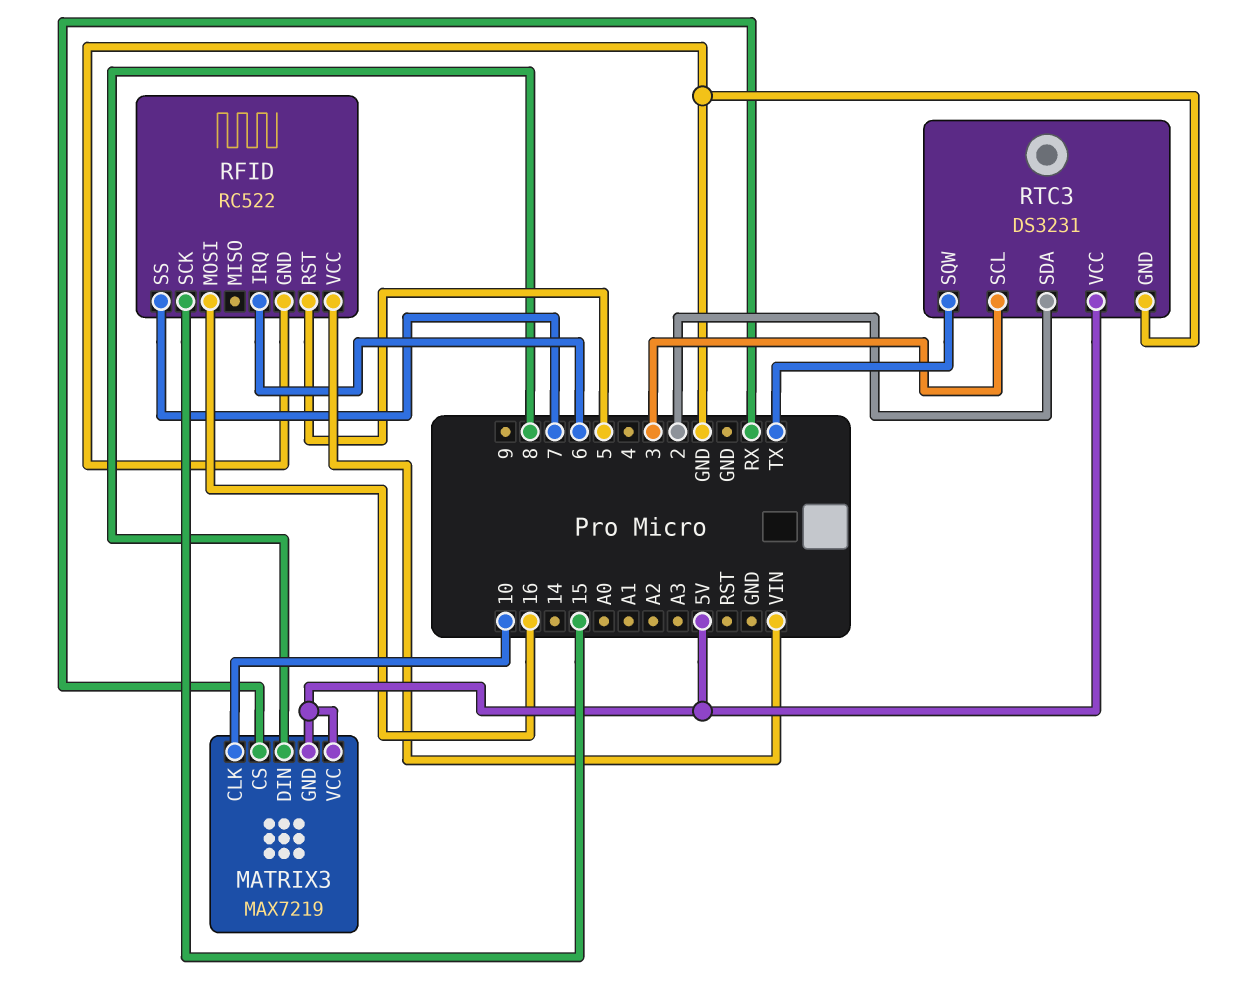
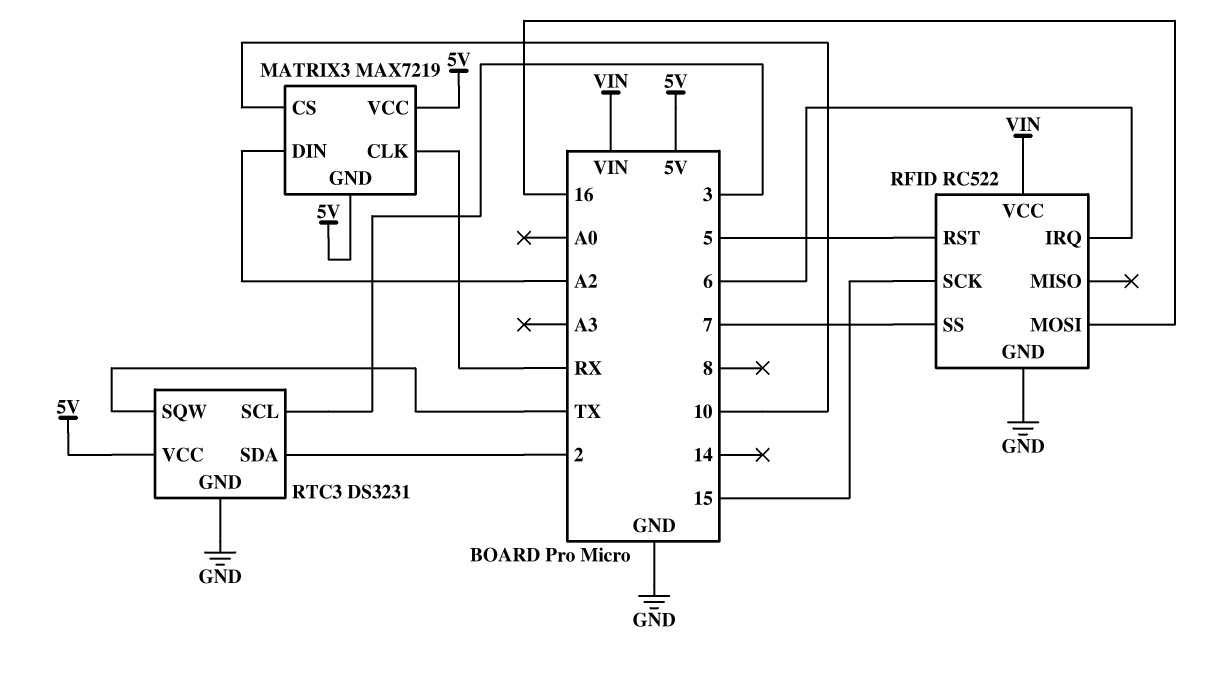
MATRIX3 pin CLK: 10 -> RX
MATRIX3 pin CS: RX -> 10
MATRIX3 pin DIN: 8 -> A2

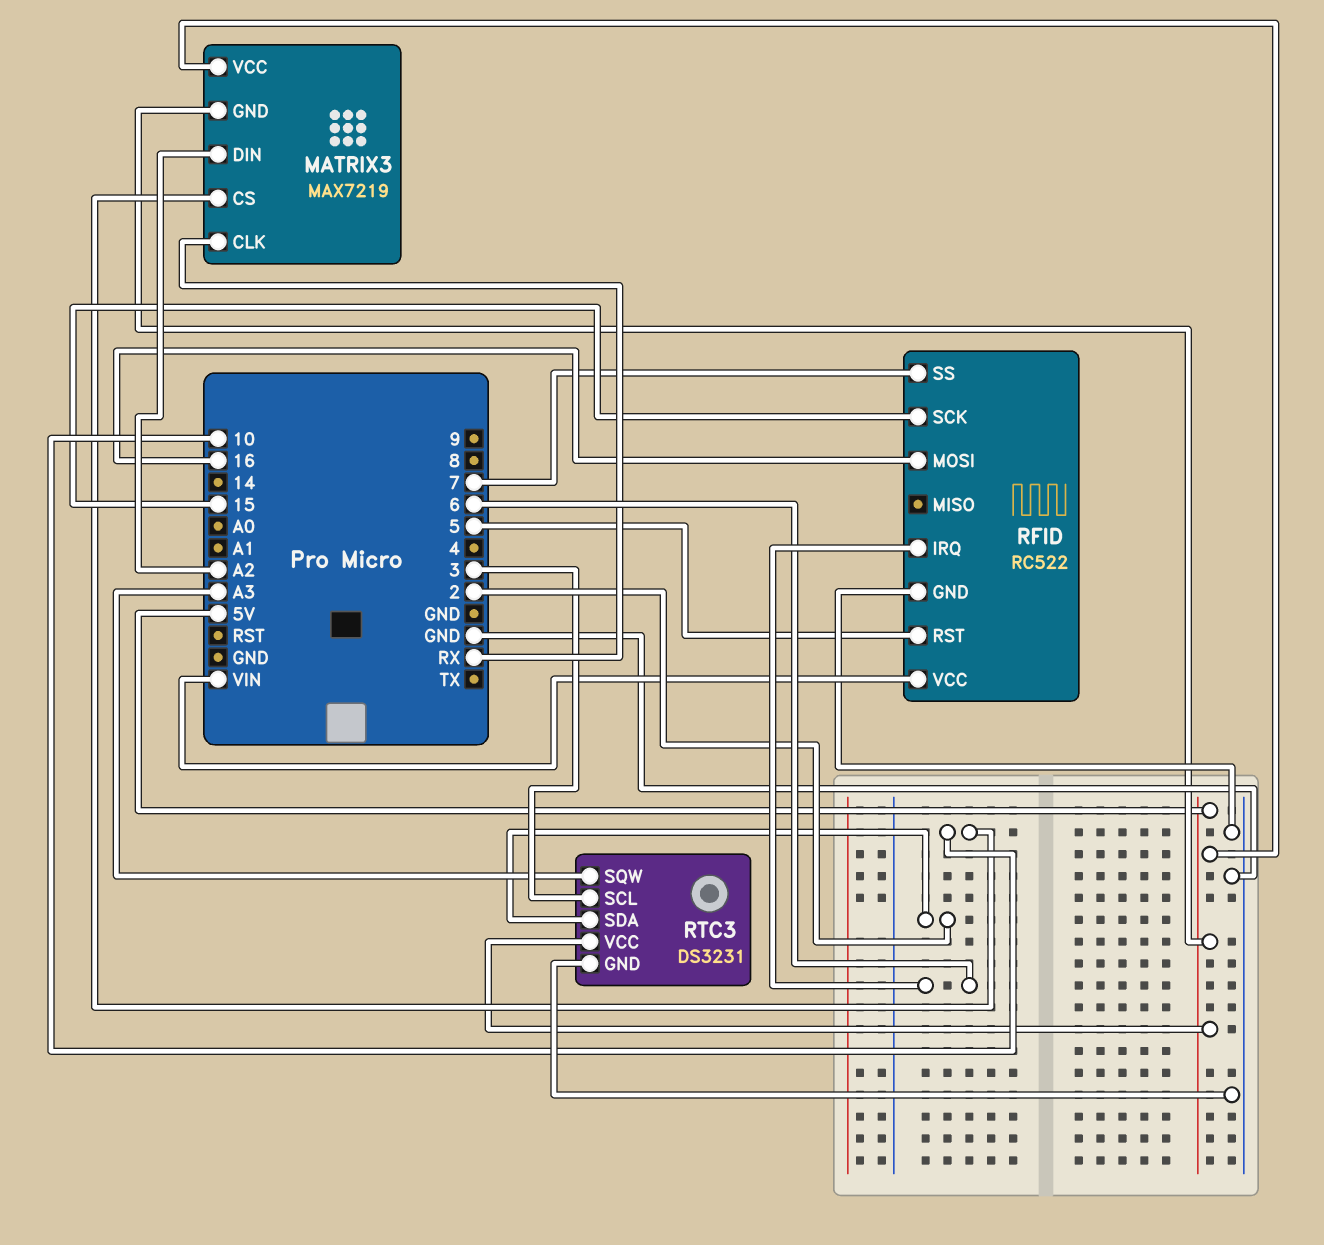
RTC3 pin SQW: TX -> A3

